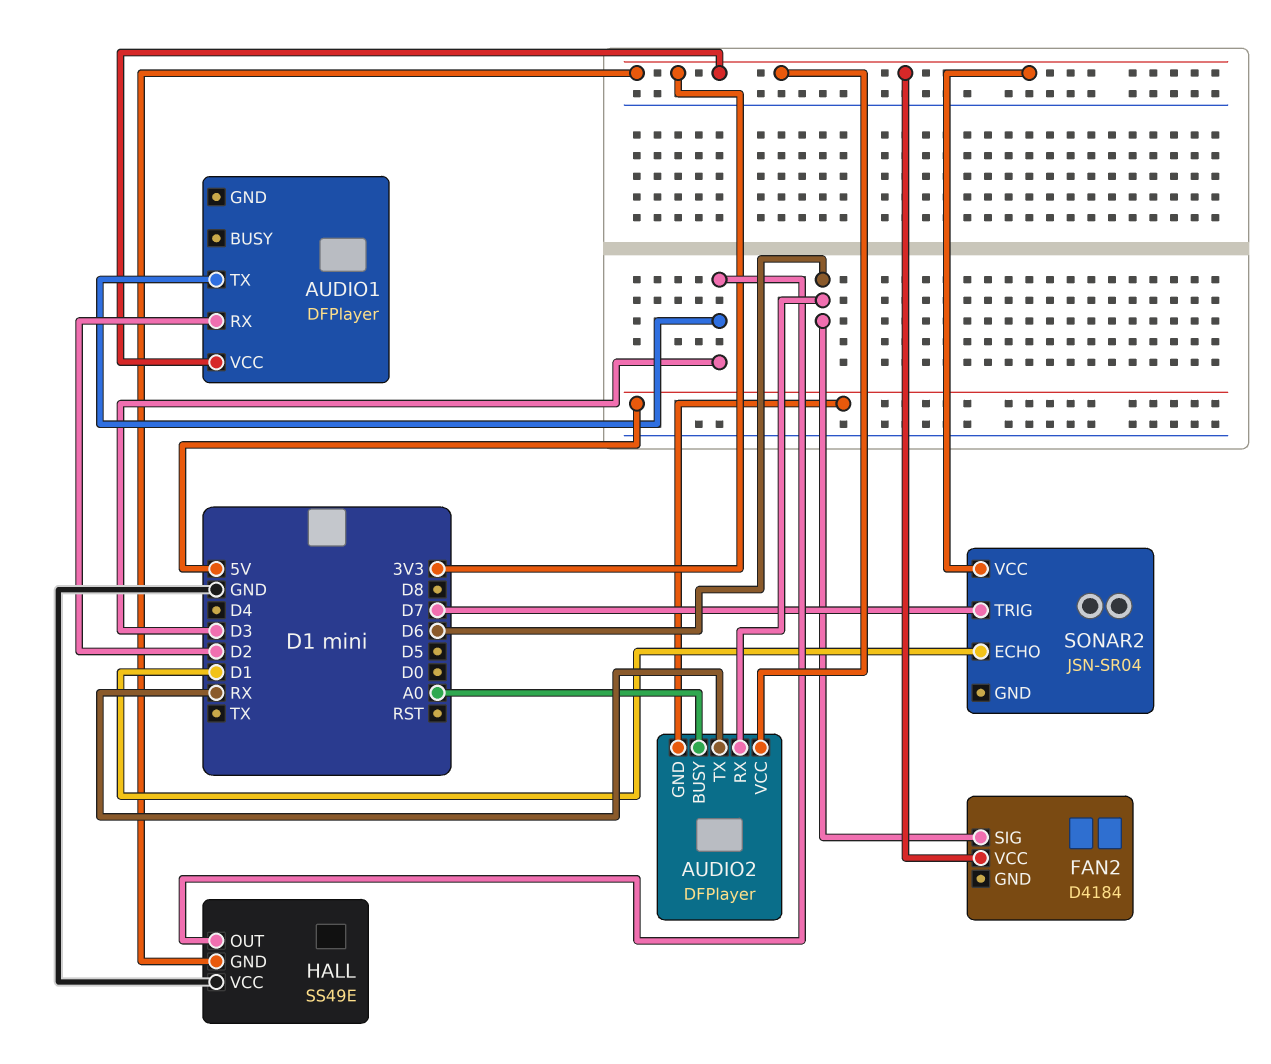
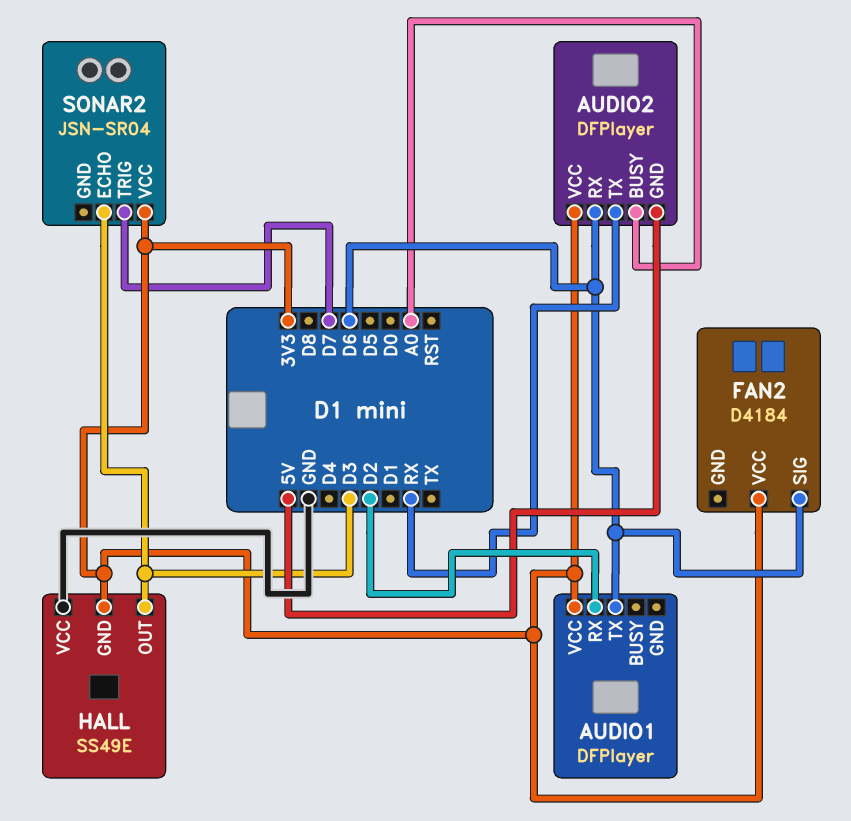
AUDIO1 pin TX: D3 -> D6
SONAR2 pin ECHO: D1 -> D3

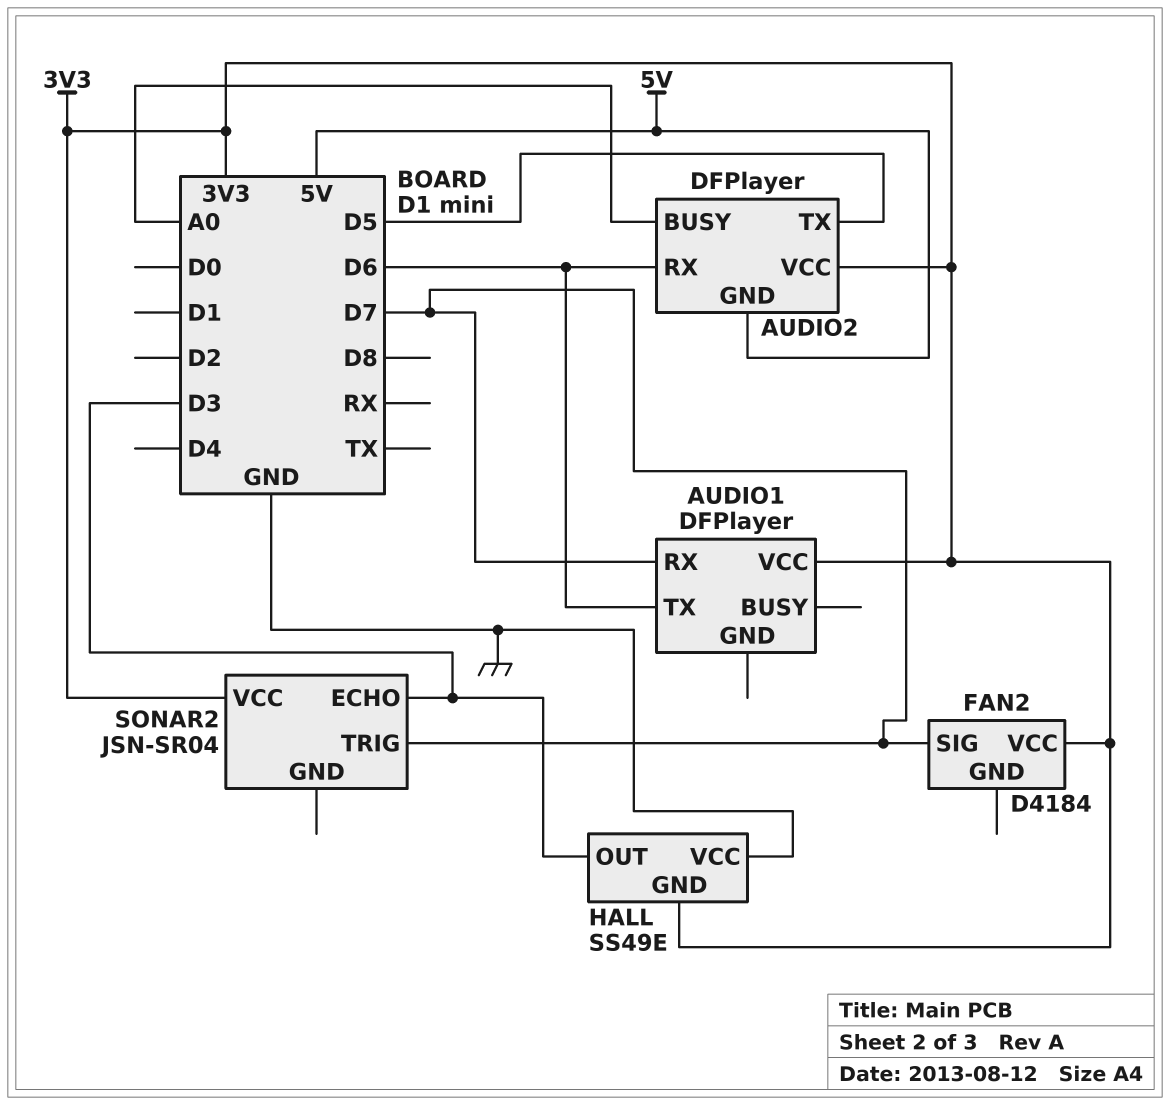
AUDIO1 pin RX: D2 -> D7
AUDIO2 pin TX: RX -> D5
FAN2 pin SIG: D6 -> D7

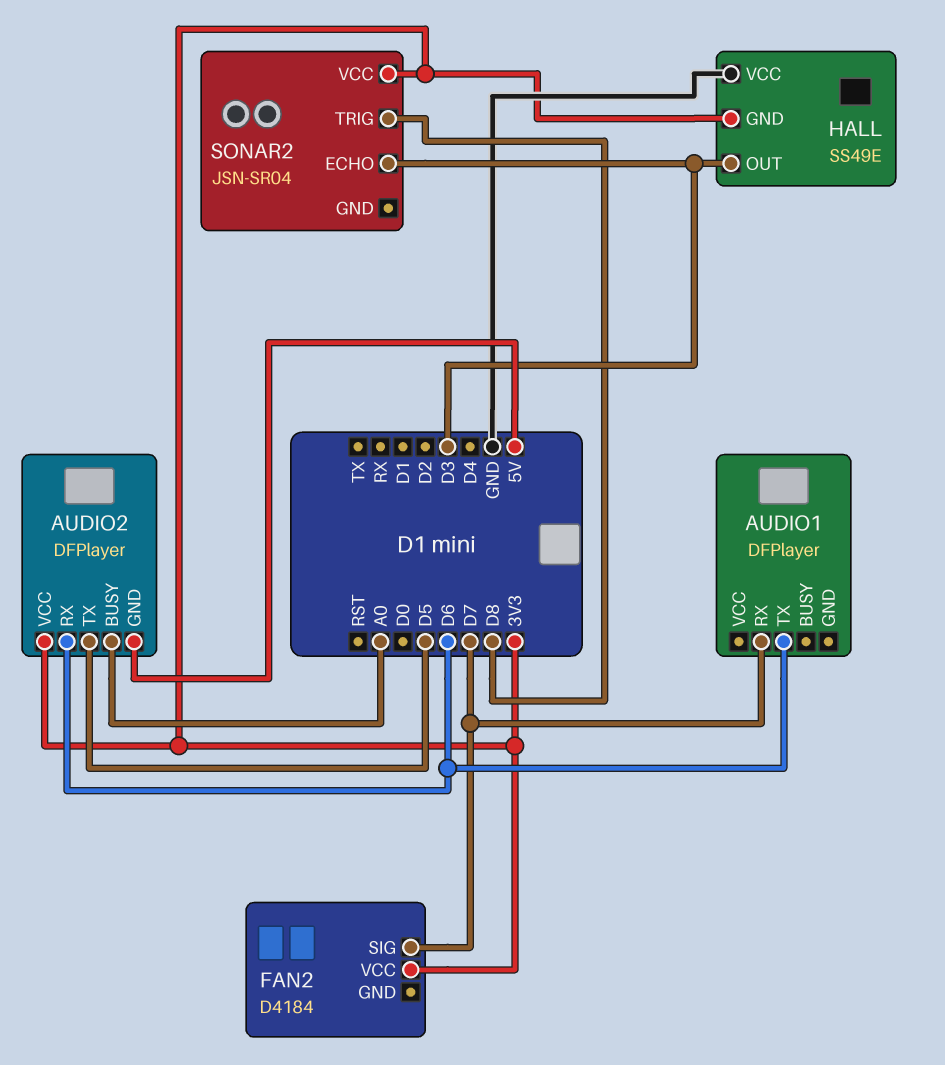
AUDIO1 pin VCC: 3V3 -> none
SONAR2 pin TRIG: D7 -> D8

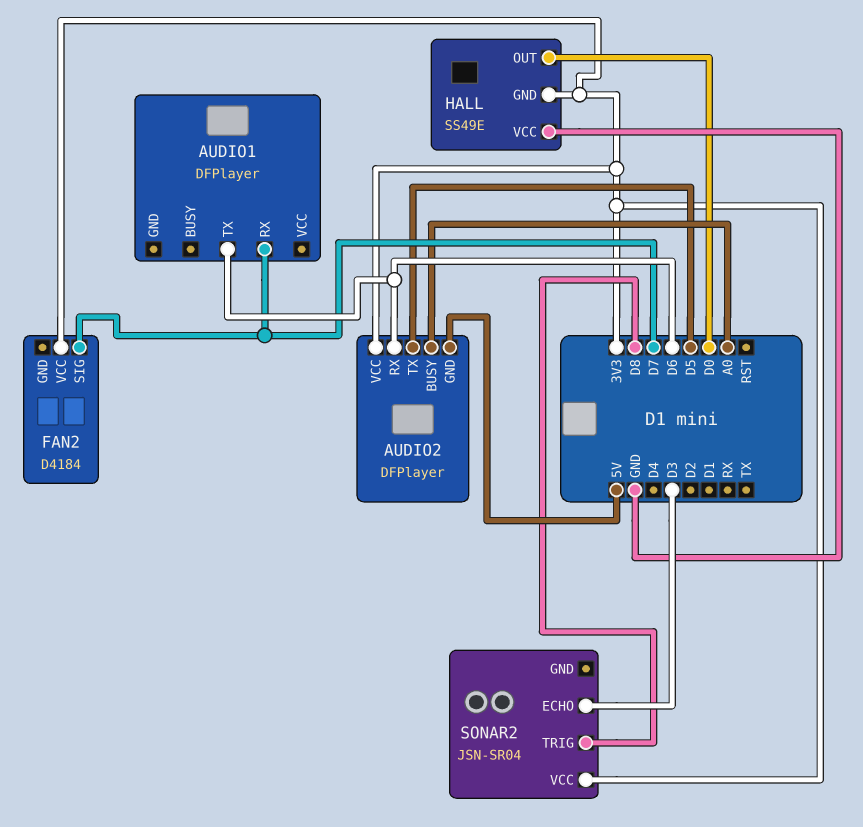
HALL pin OUT: D3 -> D0

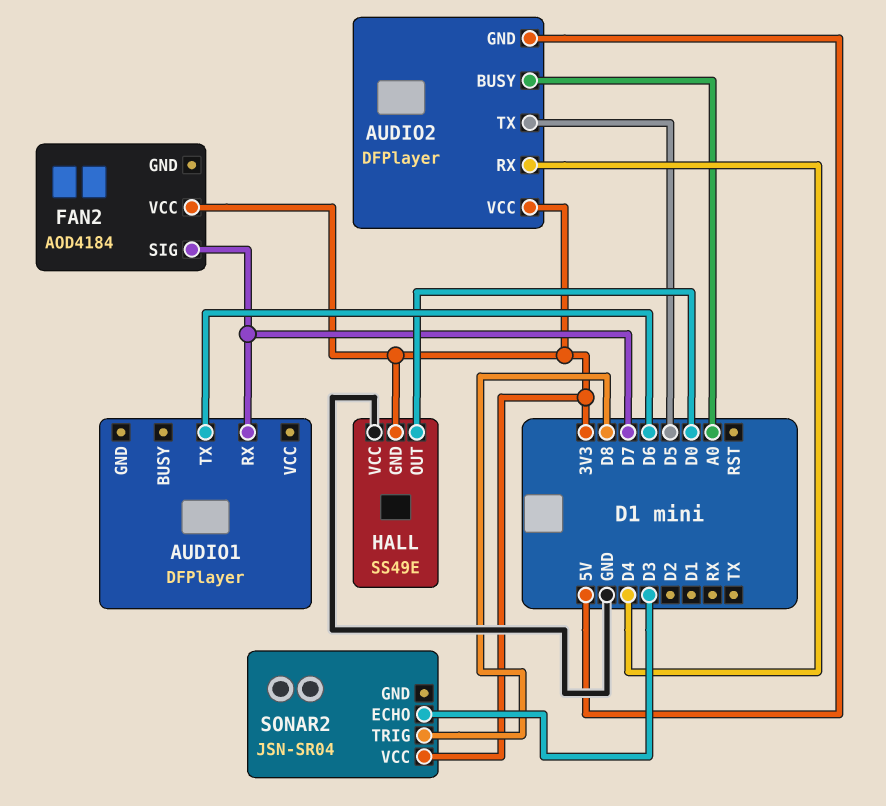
AUDIO2 pin RX: D6 -> D4
FAN2: D4184 -> AOD4184

